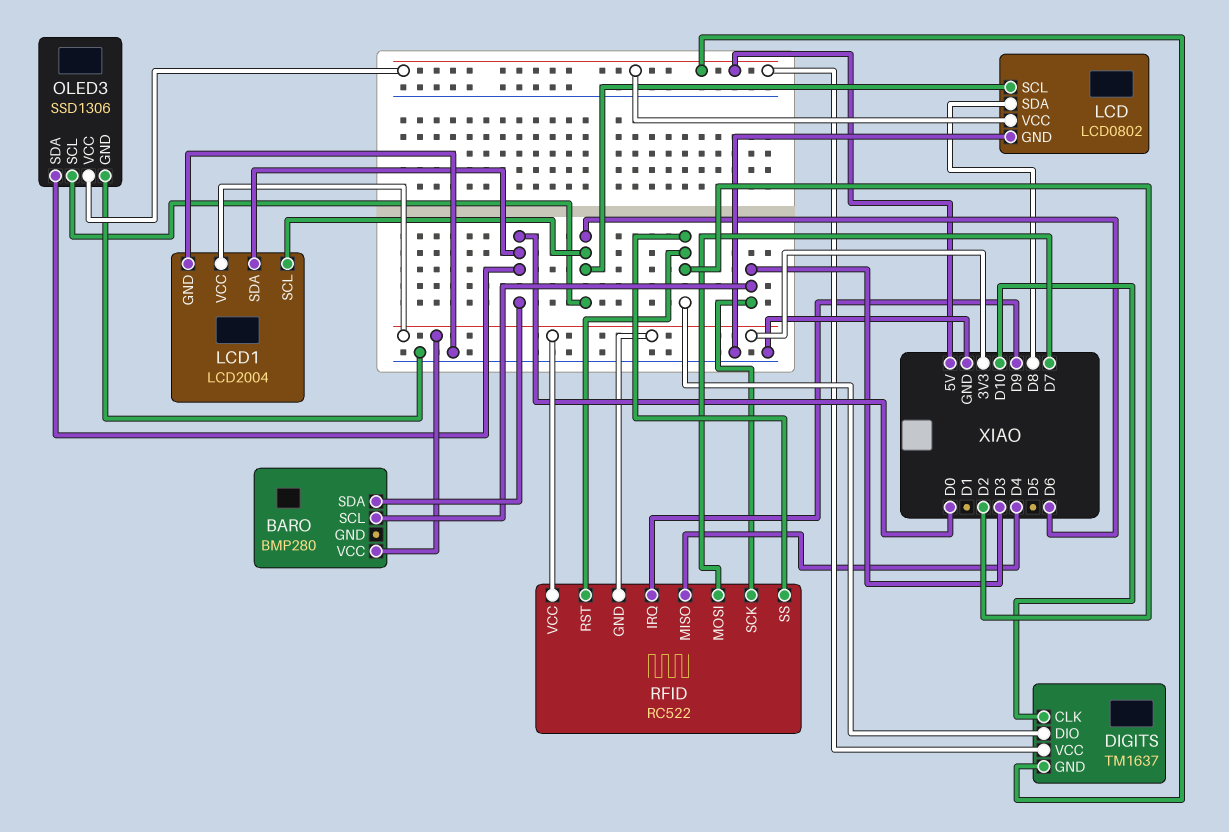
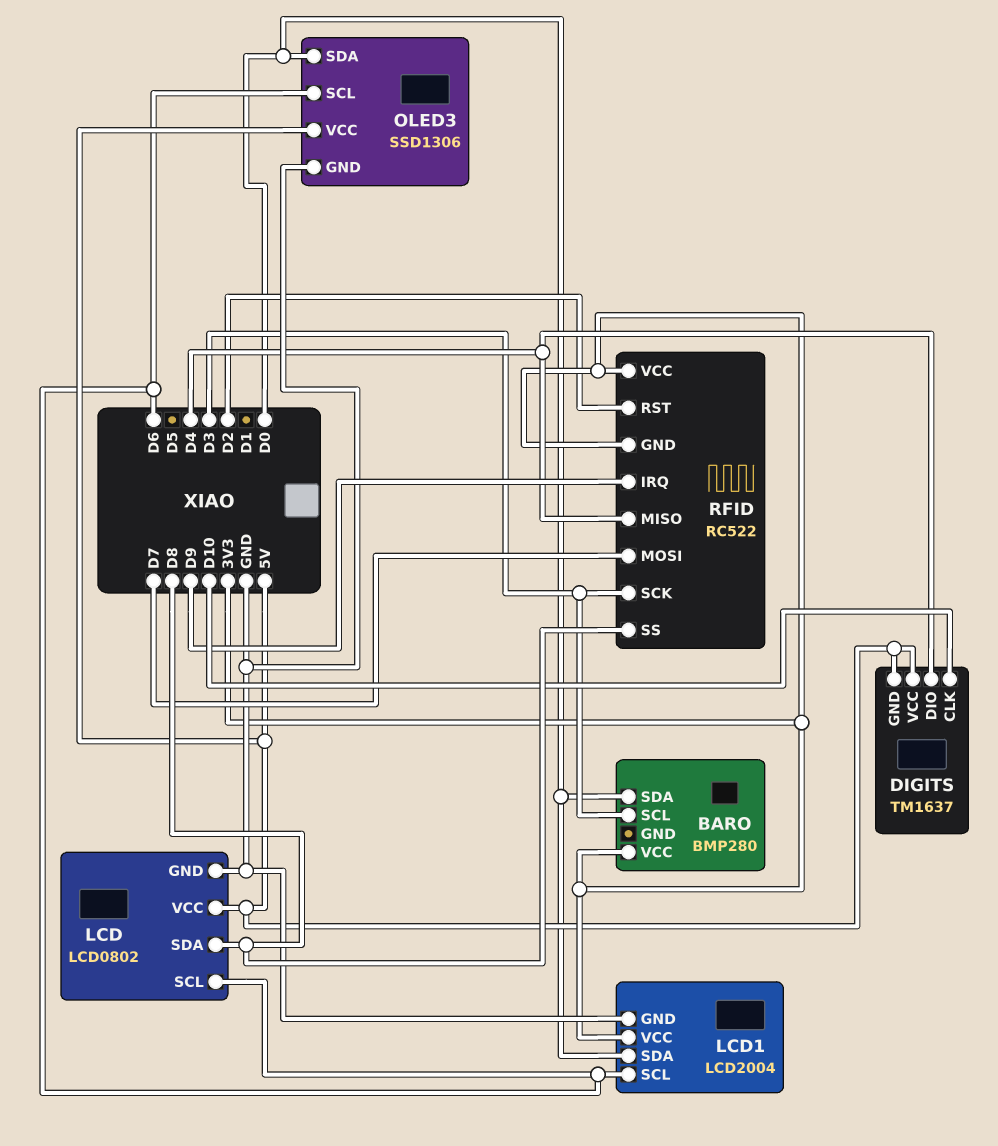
DIGITS pin DIO: D2 -> D4
RFID pin SS: D2 -> D8

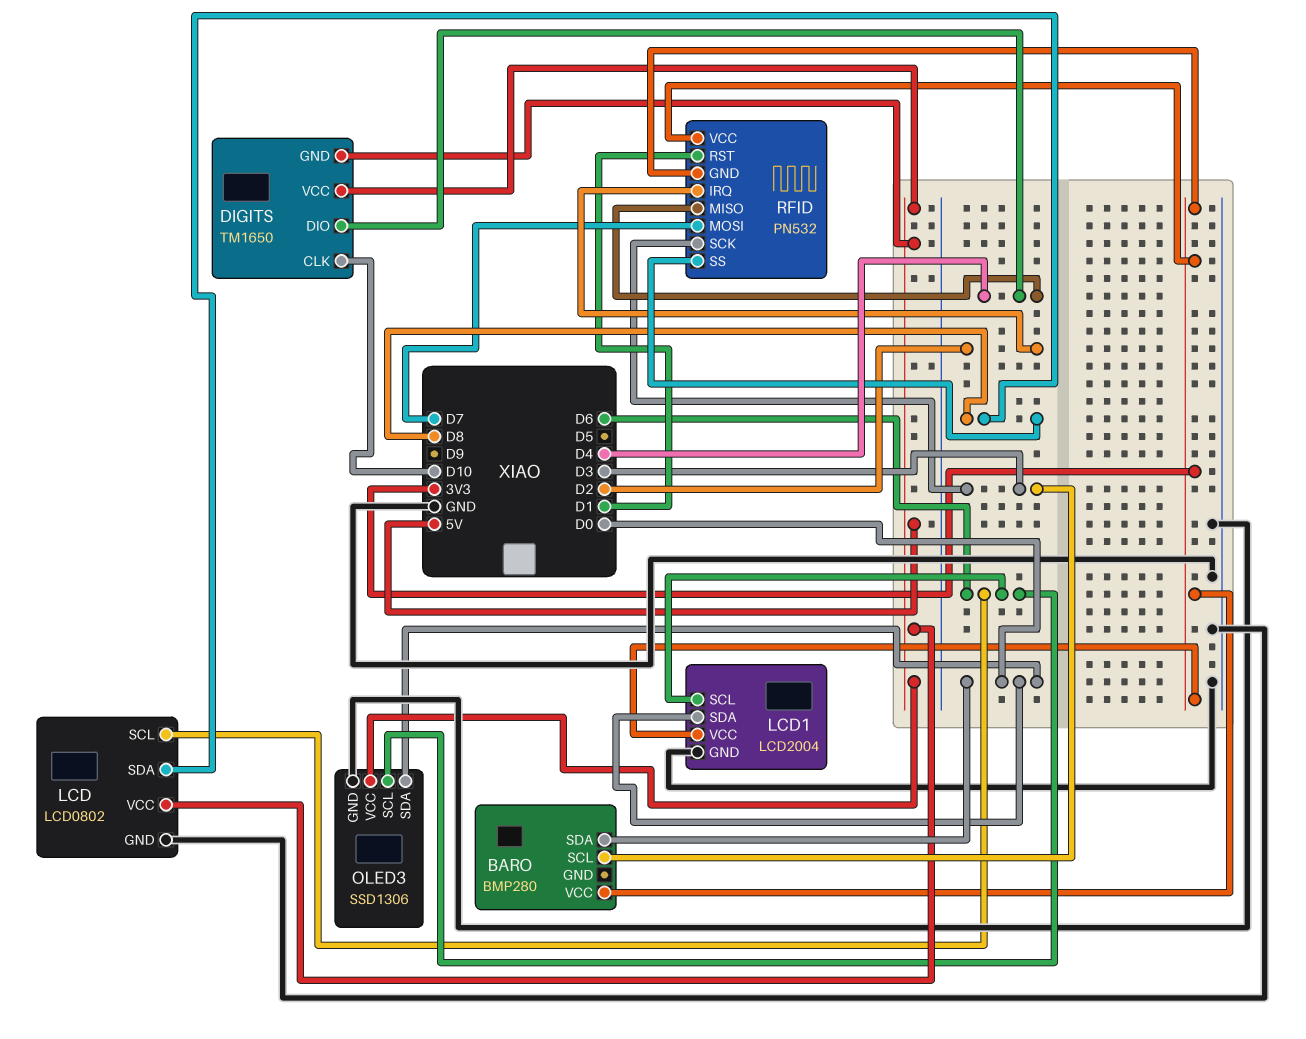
DIGITS: TM1637 -> TM1650
RFID: RC522 -> PN532
RFID pin IRQ: D9 -> D2
RFID pin RST: D2 -> D1

